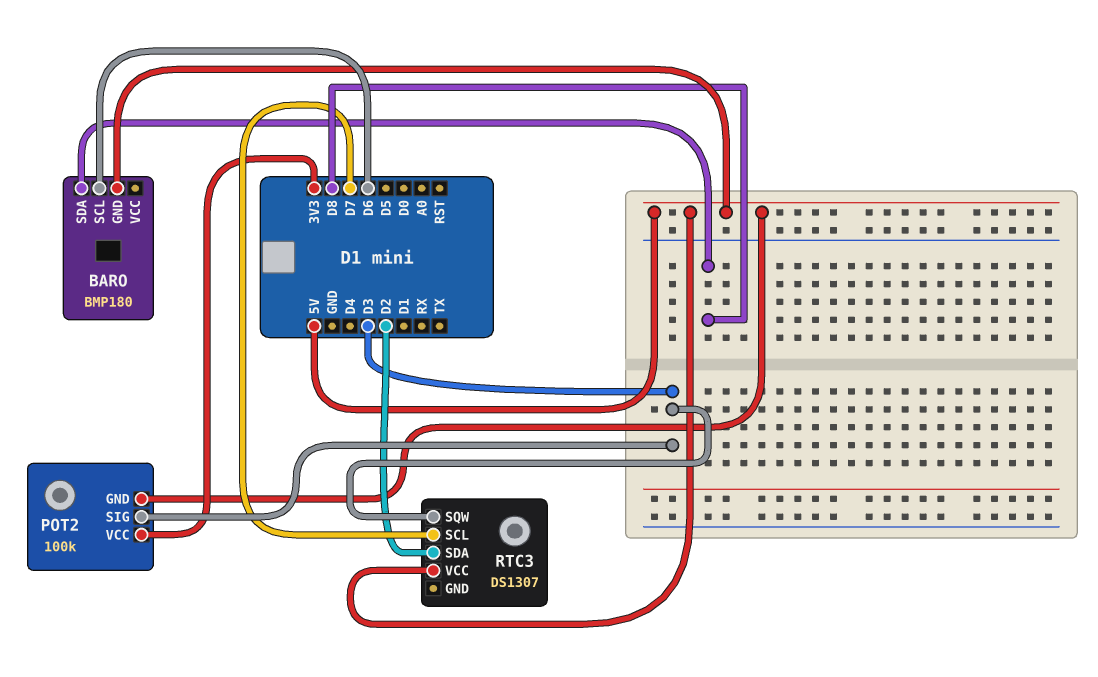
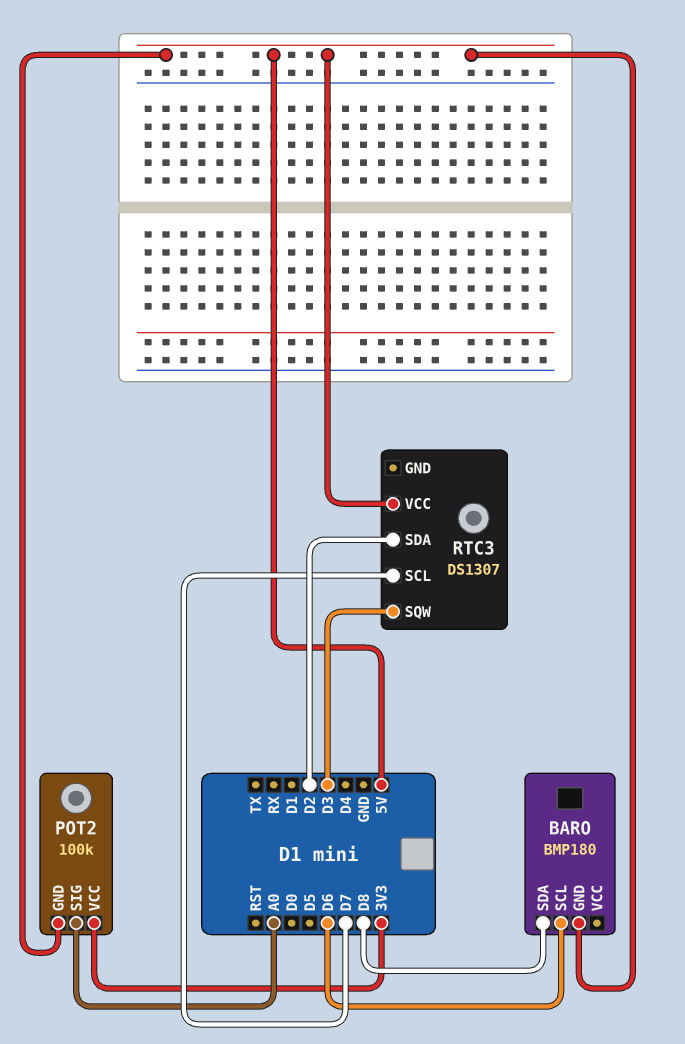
POT2 pin SIG: D3 -> A0

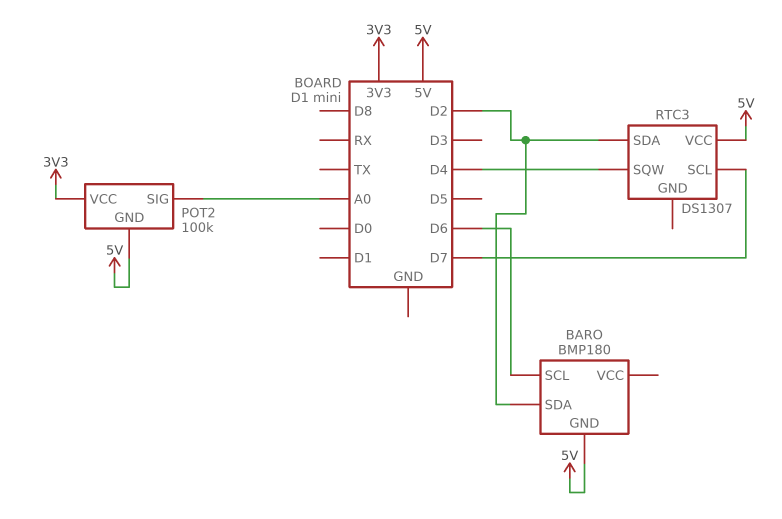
BARO pin SDA: D8 -> D2
RTC3 pin SQW: D3 -> D4

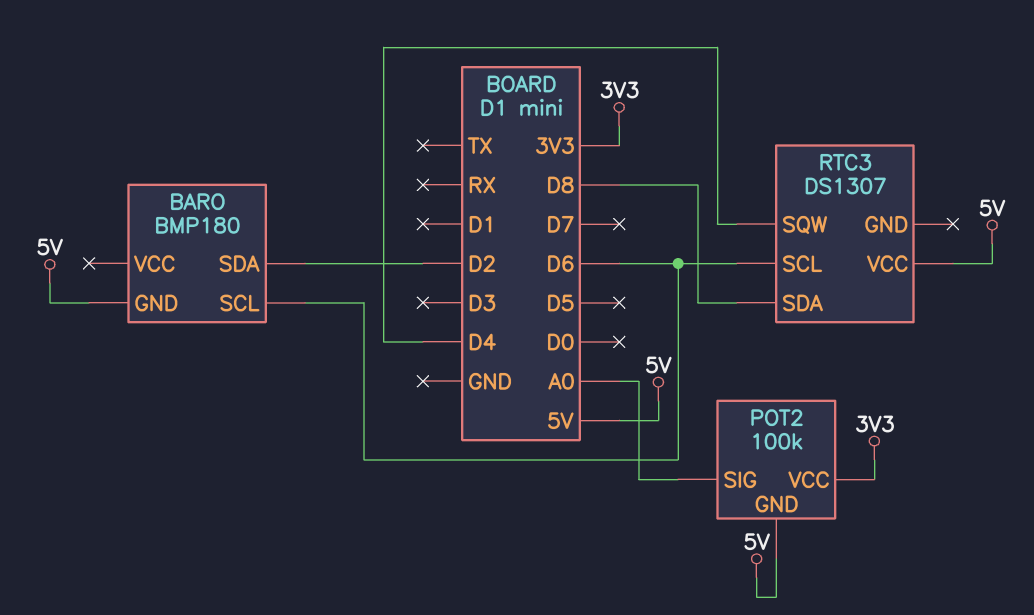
RTC3 pin SCL: D7 -> D6
RTC3 pin SDA: D2 -> D8

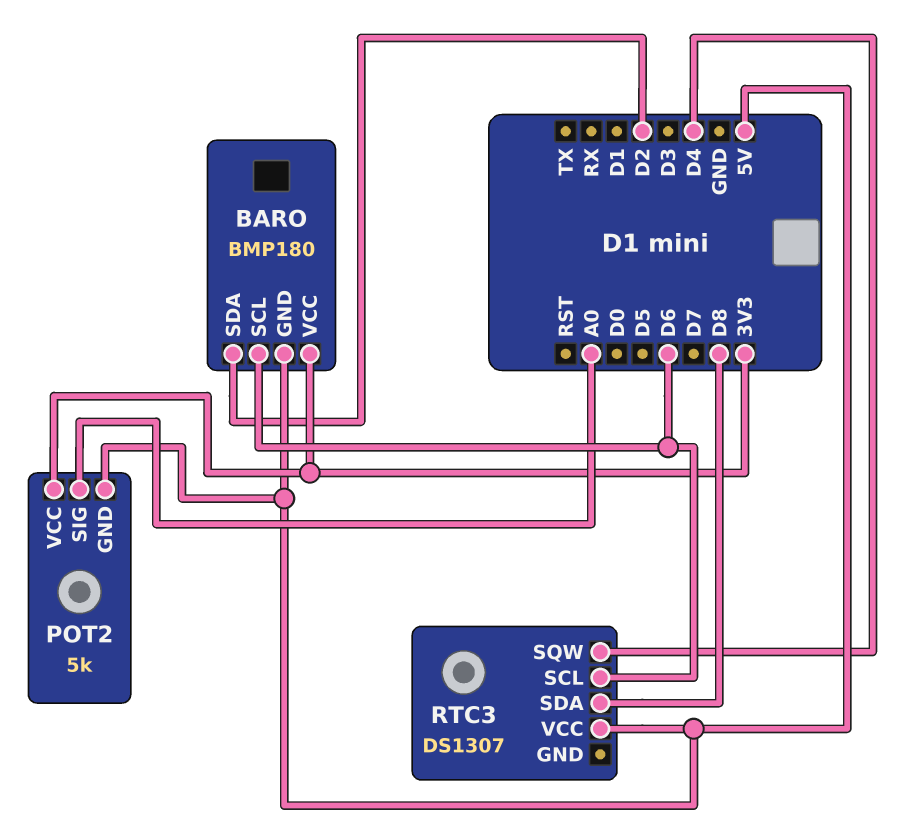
BARO pin VCC: none -> 3V3
POT2: 100k -> 5k

